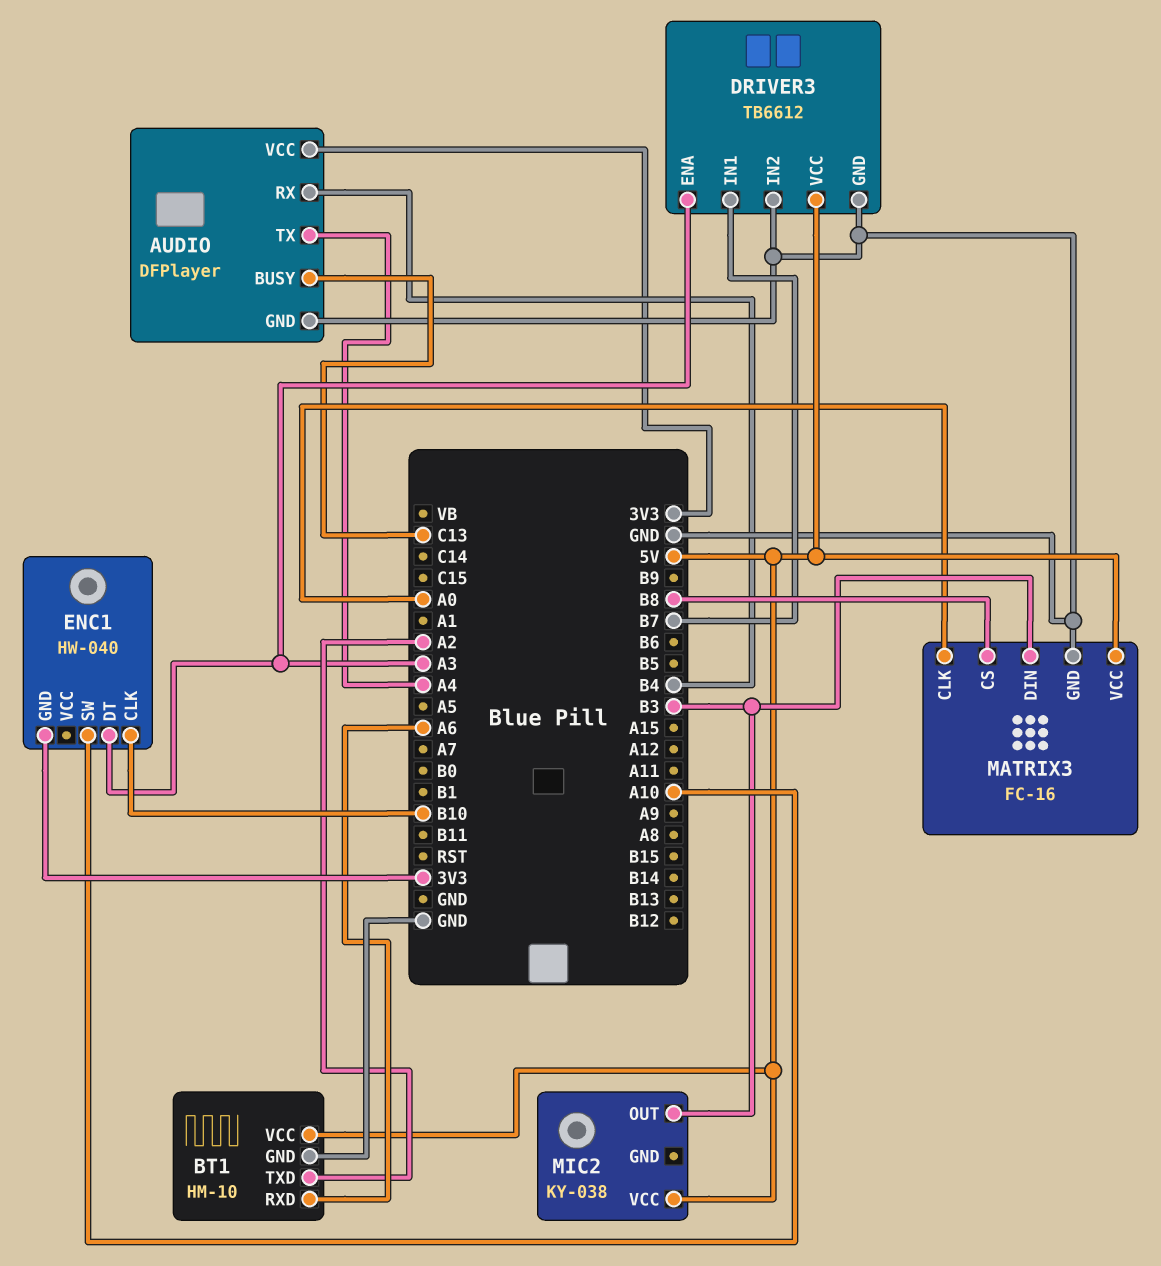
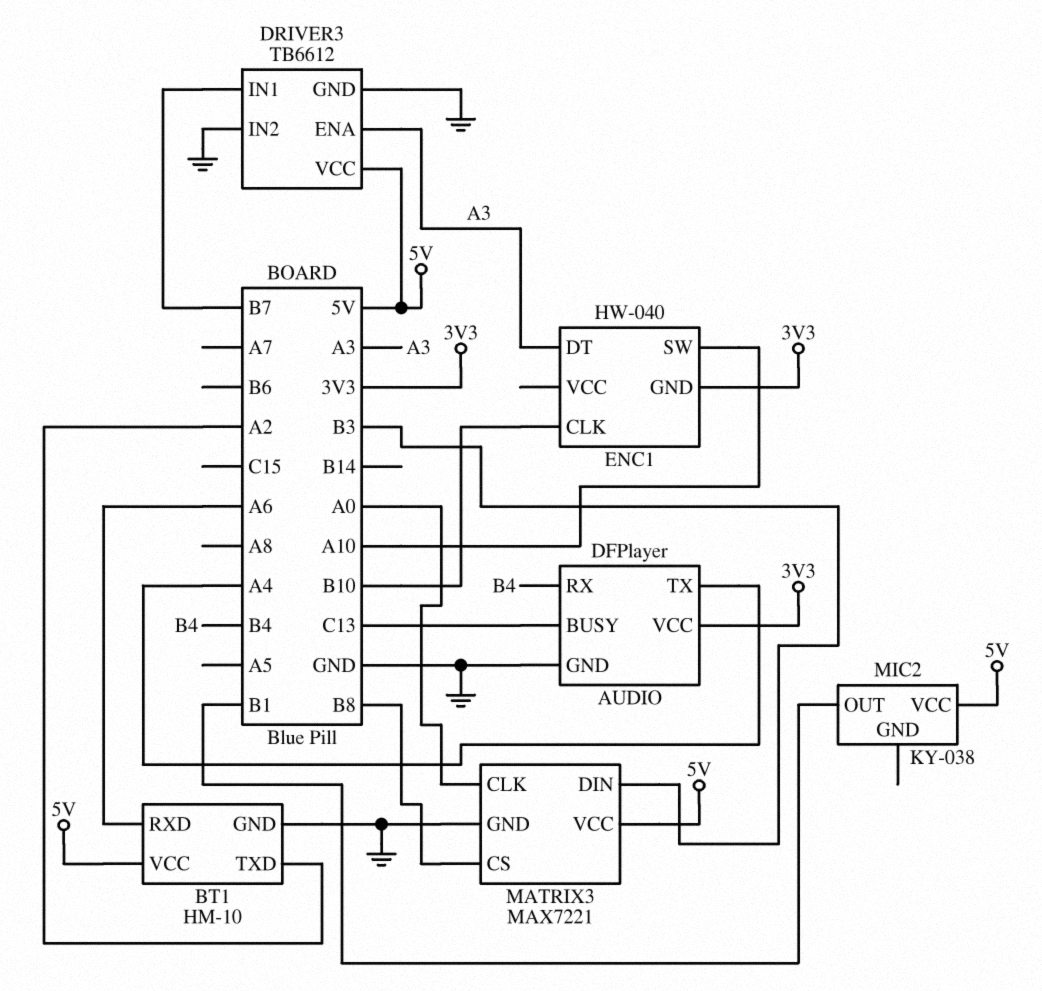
MATRIX3: FC-16 -> MAX7221
MIC2 pin OUT: B3 -> B1

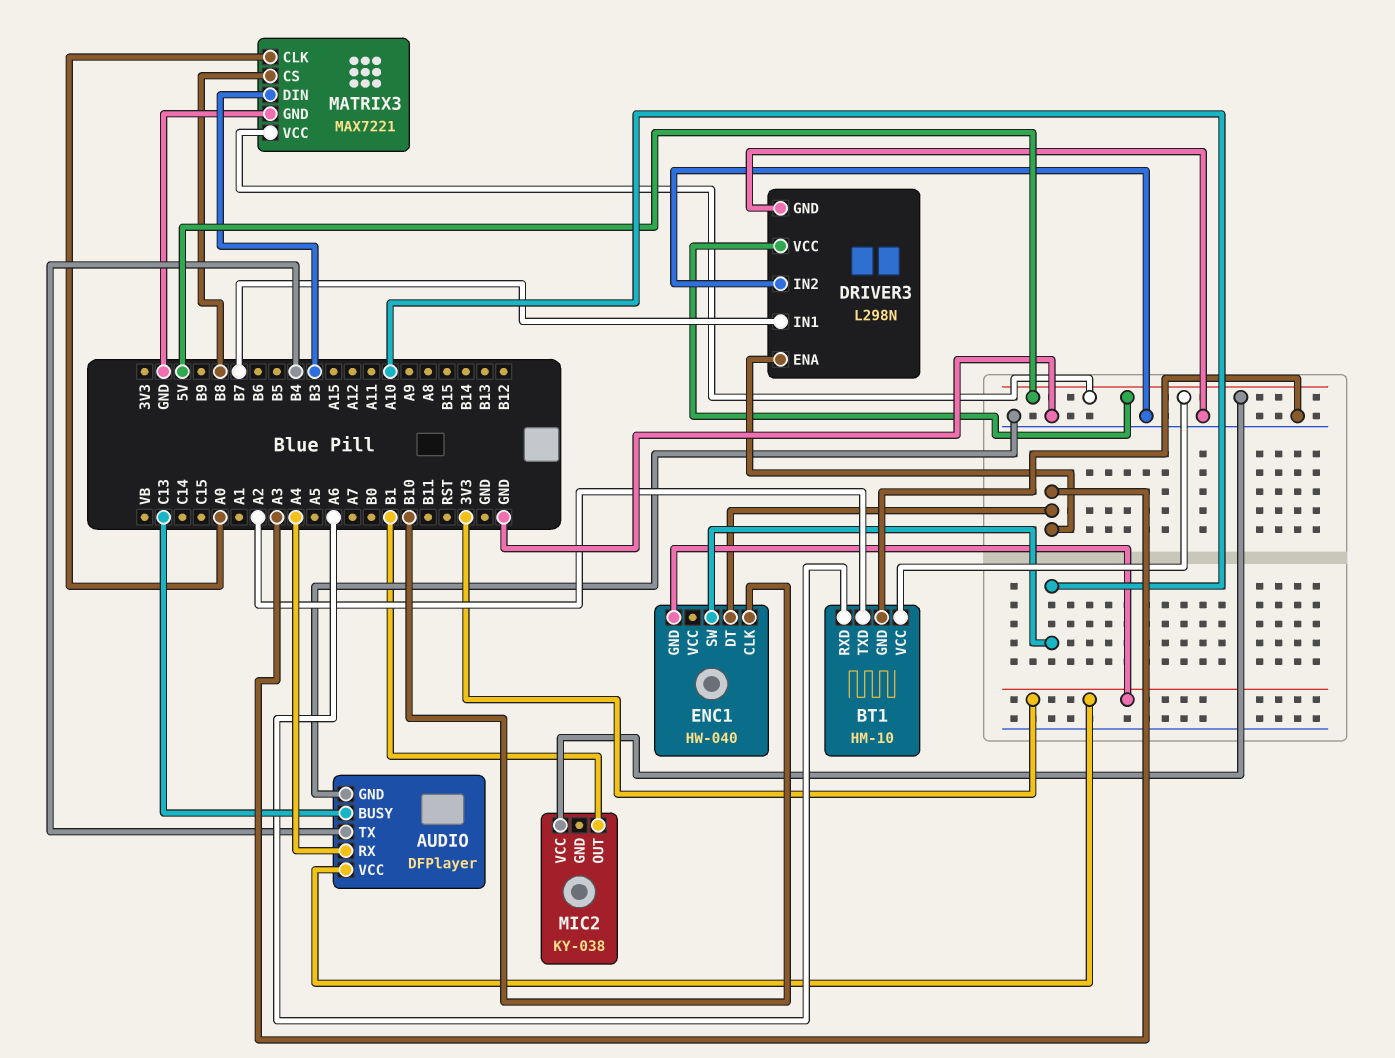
AUDIO pin RX: B4 -> A4
AUDIO pin TX: A4 -> B4
DRIVER3: TB6612 -> L298N

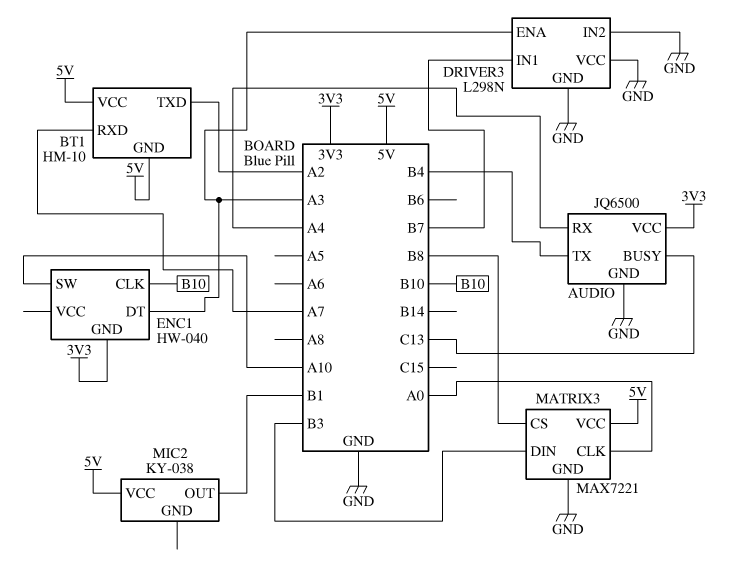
AUDIO: DFPlayer -> JQ6500
BT1 pin GND: GND -> 5V
BT1 pin RXD: A6 -> A7
DRIVER3 pin VCC: 5V -> GND

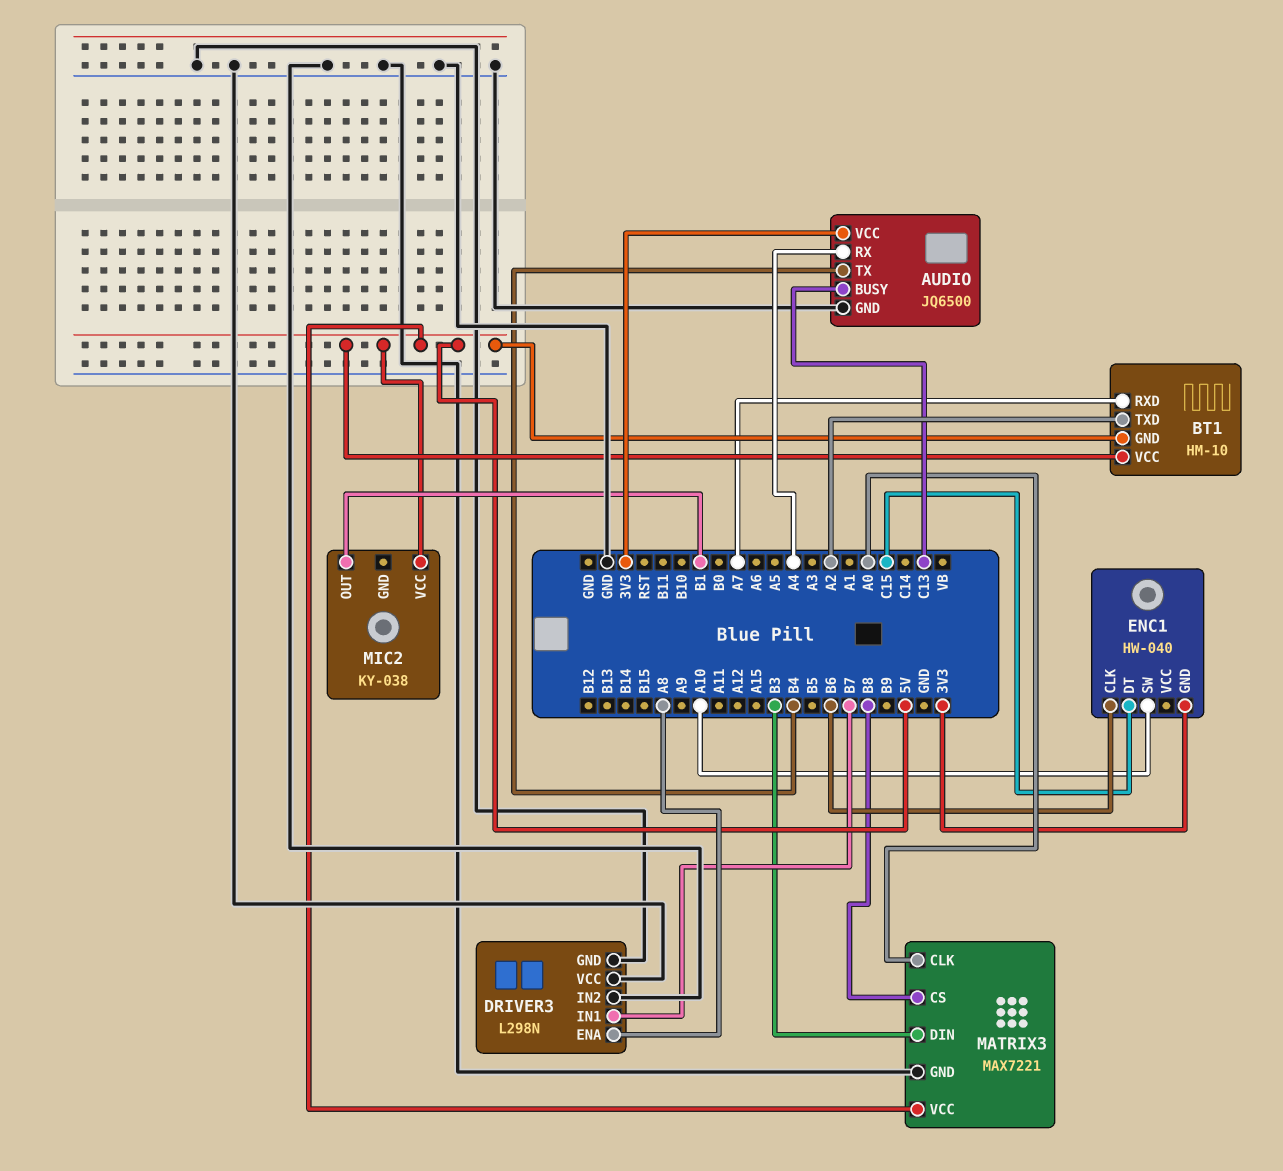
DRIVER3 pin ENA: A3 -> A8
ENC1 pin CLK: B10 -> B6
ENC1 pin DT: A3 -> C15

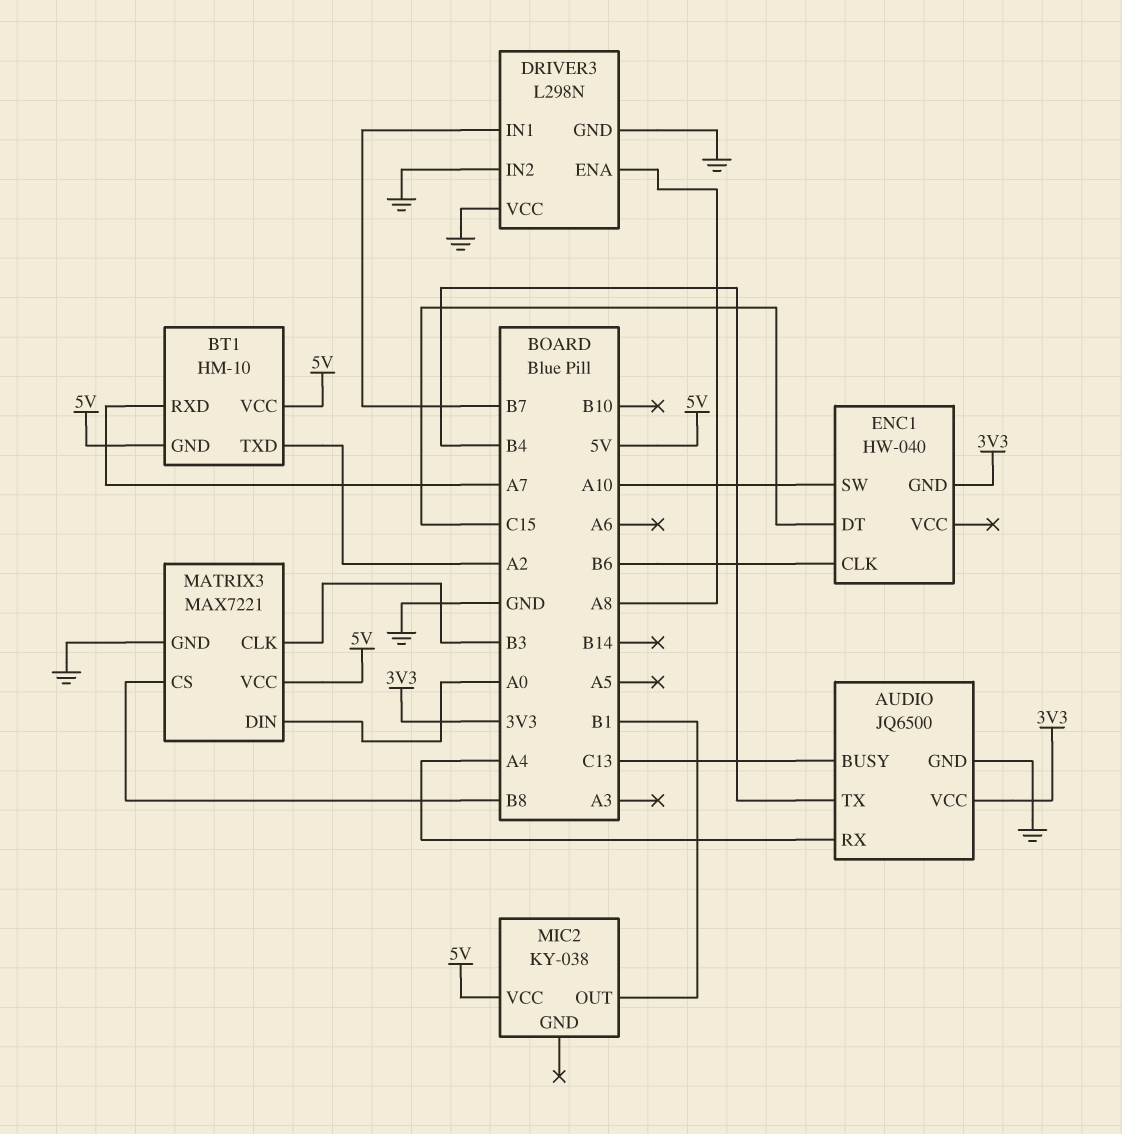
MATRIX3 pin CLK: A0 -> B3
MATRIX3 pin DIN: B3 -> A0

